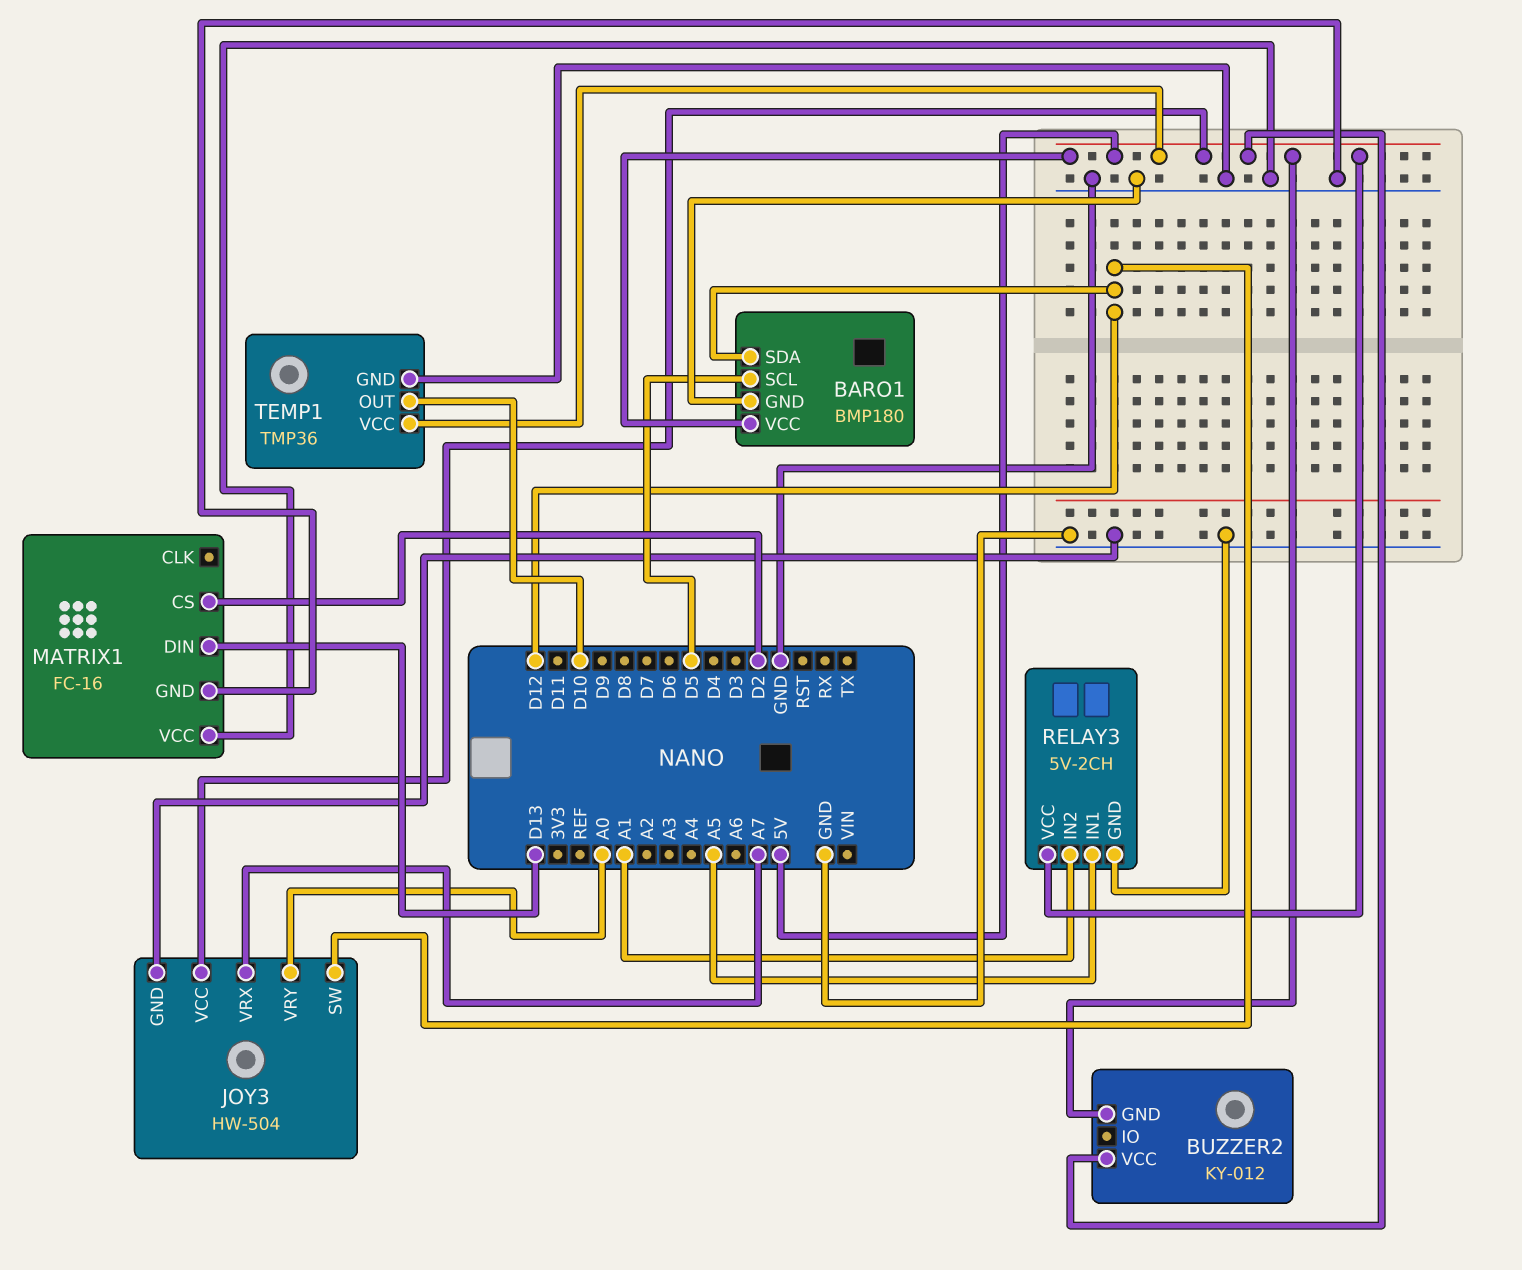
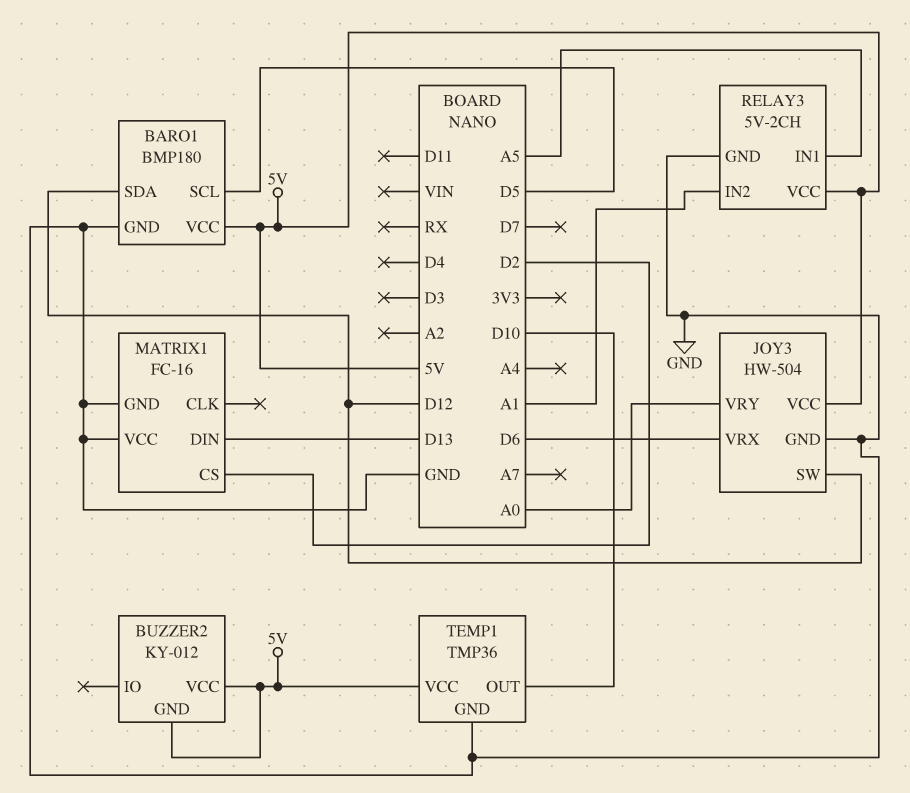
JOY3 pin VRX: A7 -> D6

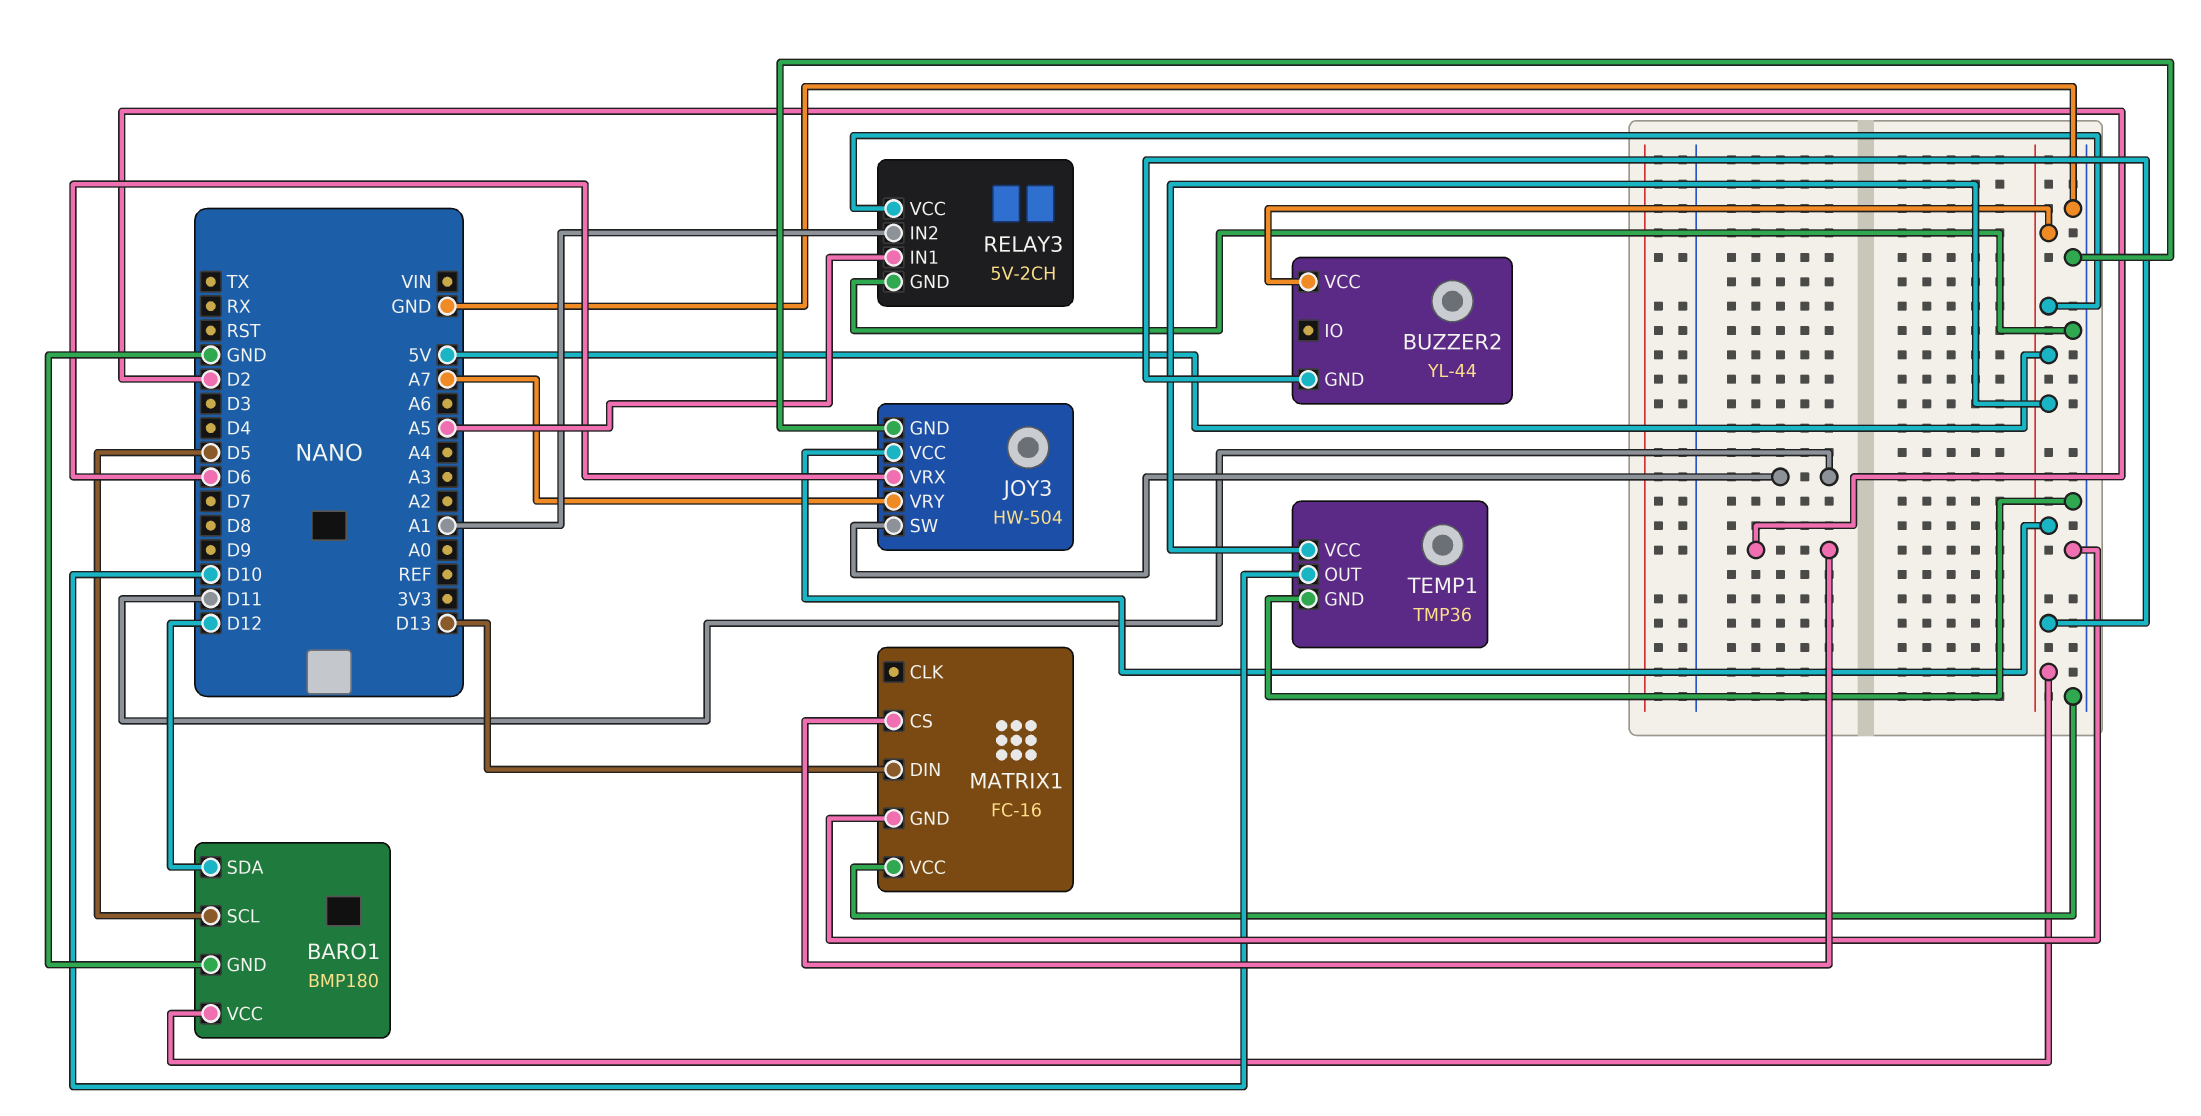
BUZZER2: KY-012 -> YL-44
JOY3 pin SW: D12 -> D11
JOY3 pin VRY: A0 -> A7

